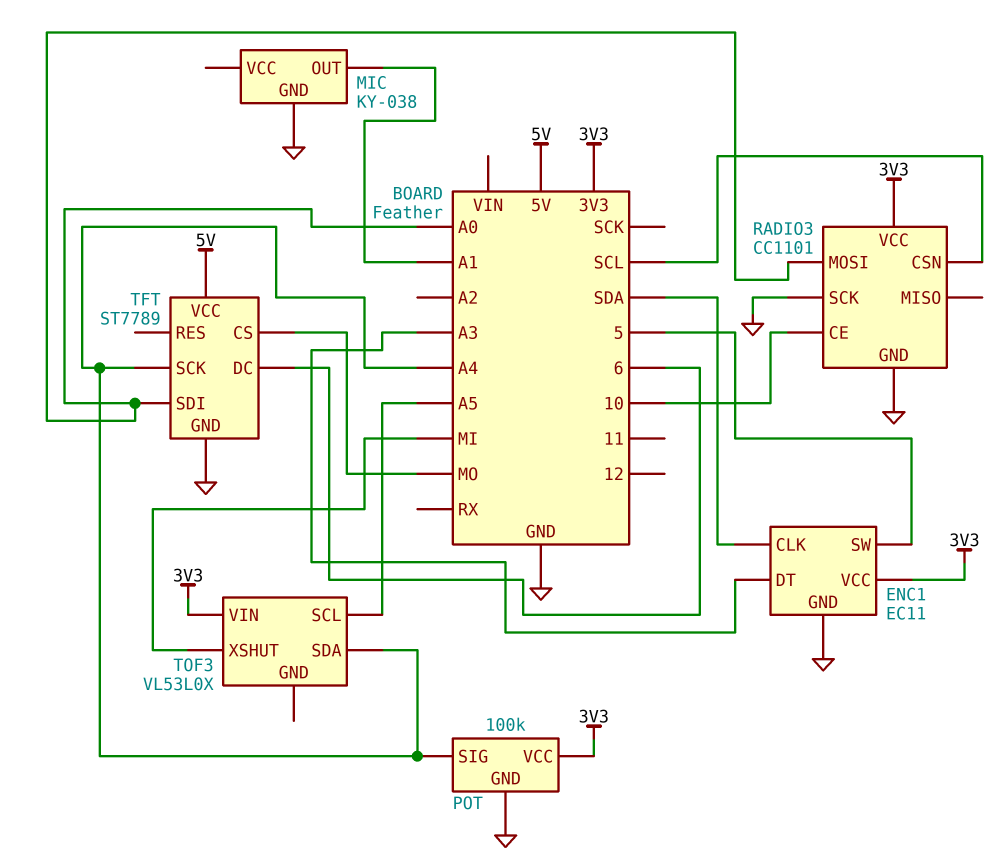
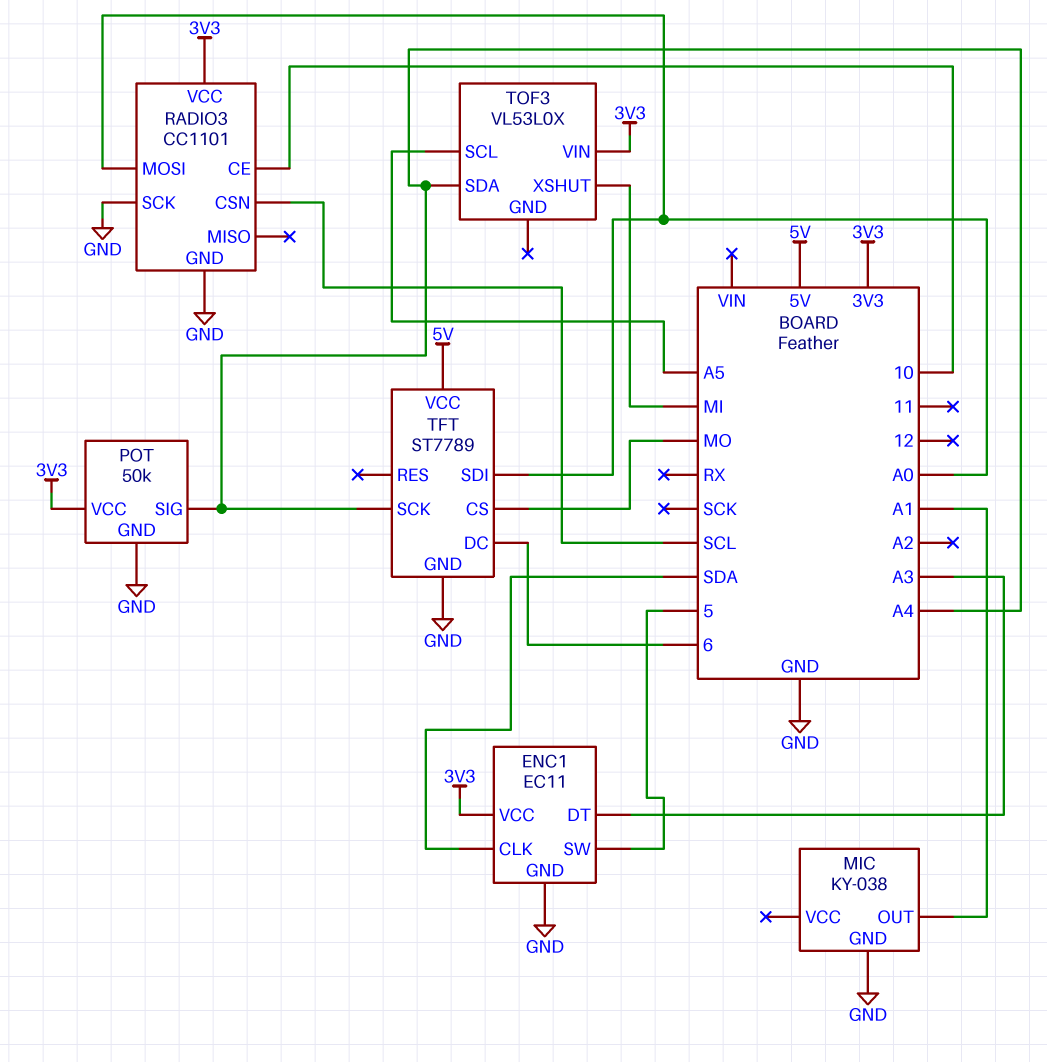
POT: 100k -> 50k

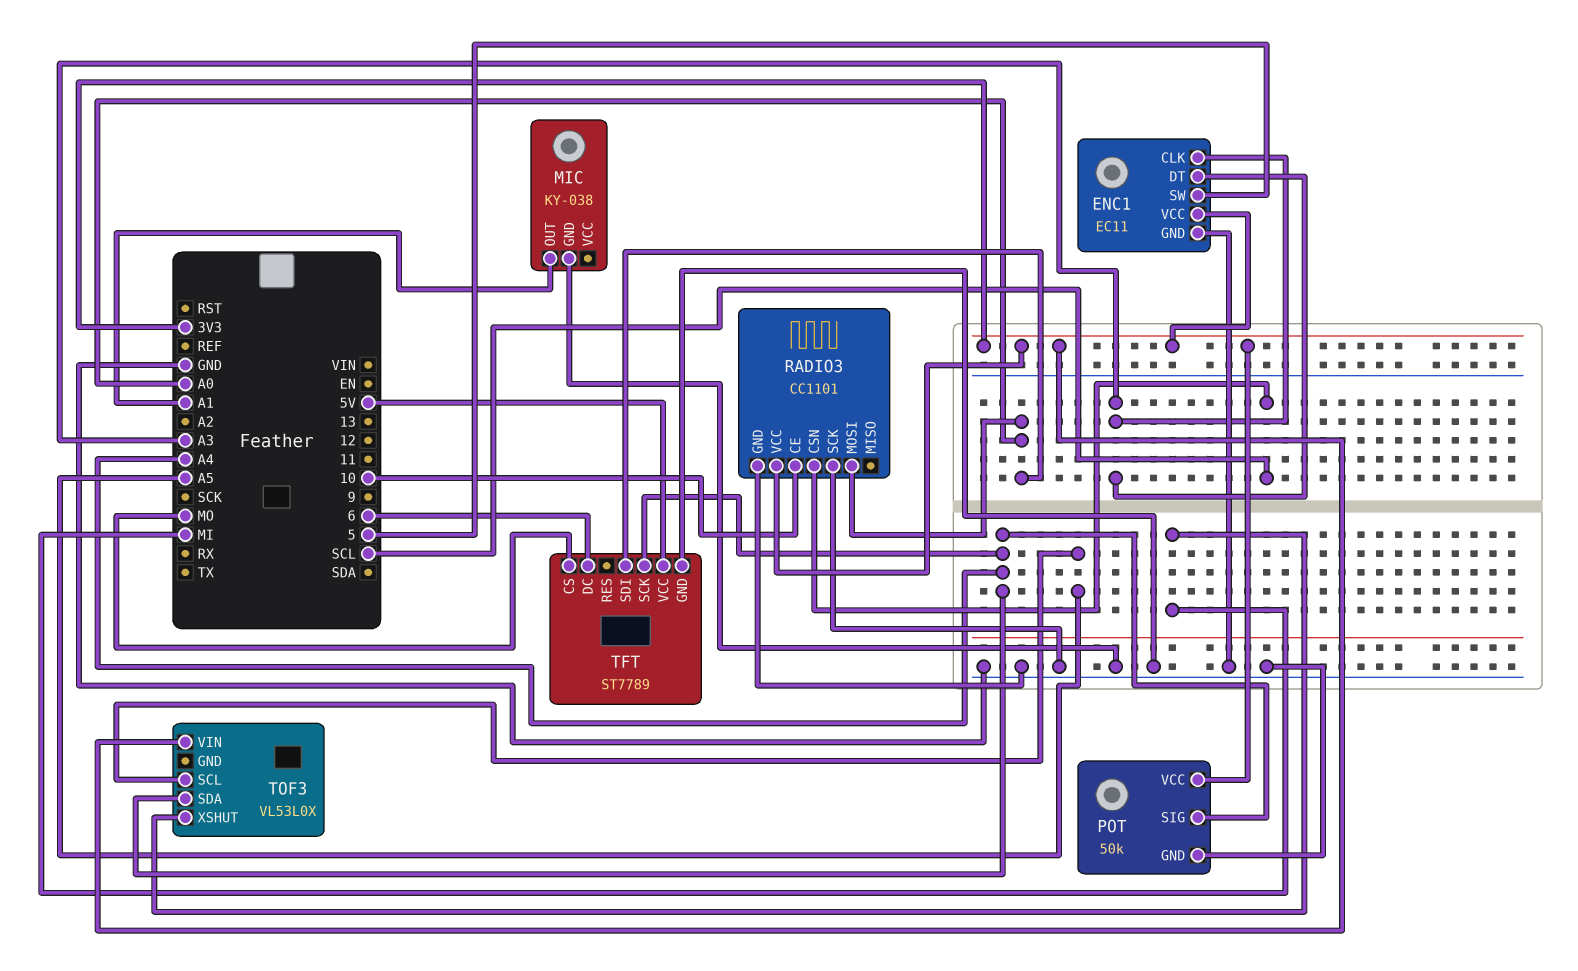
ENC1 pin CLK: SDA -> A3

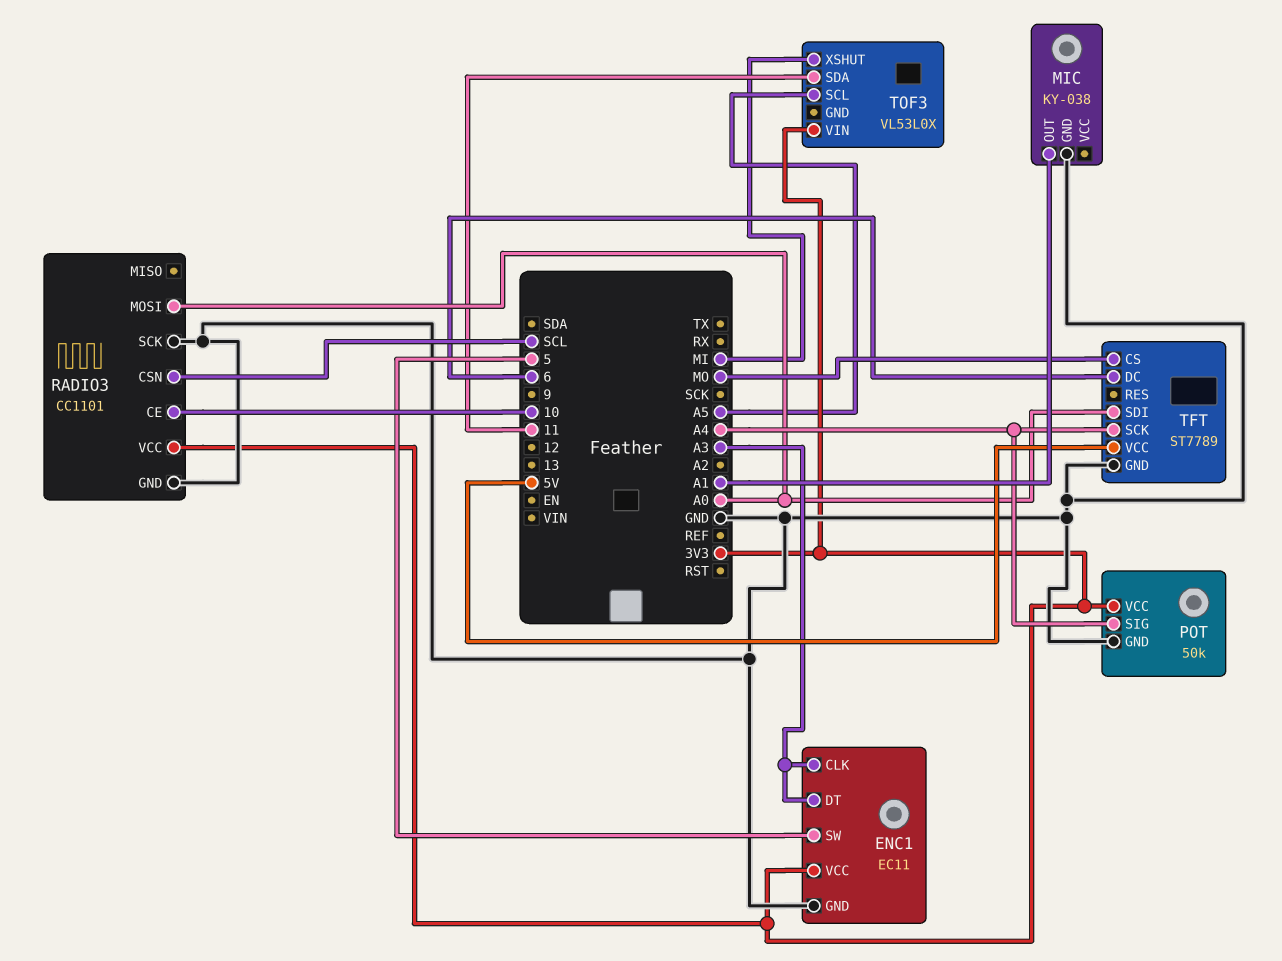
TOF3 pin SDA: A4 -> 11

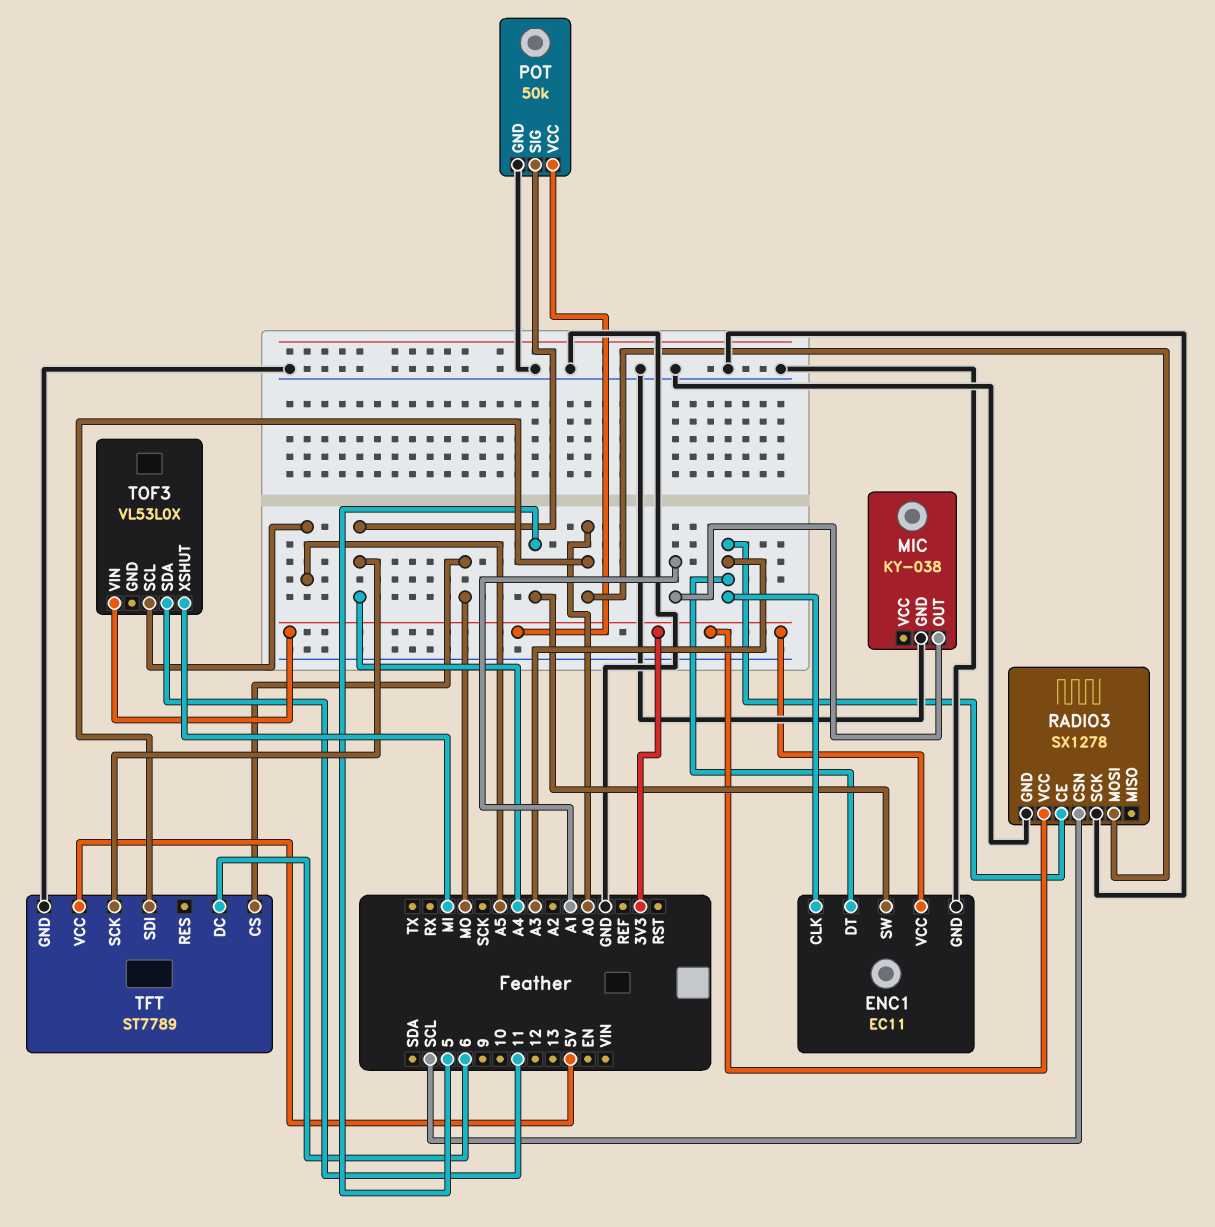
RADIO3: CC1101 -> SX1278
RADIO3 pin CE: 10 -> A3

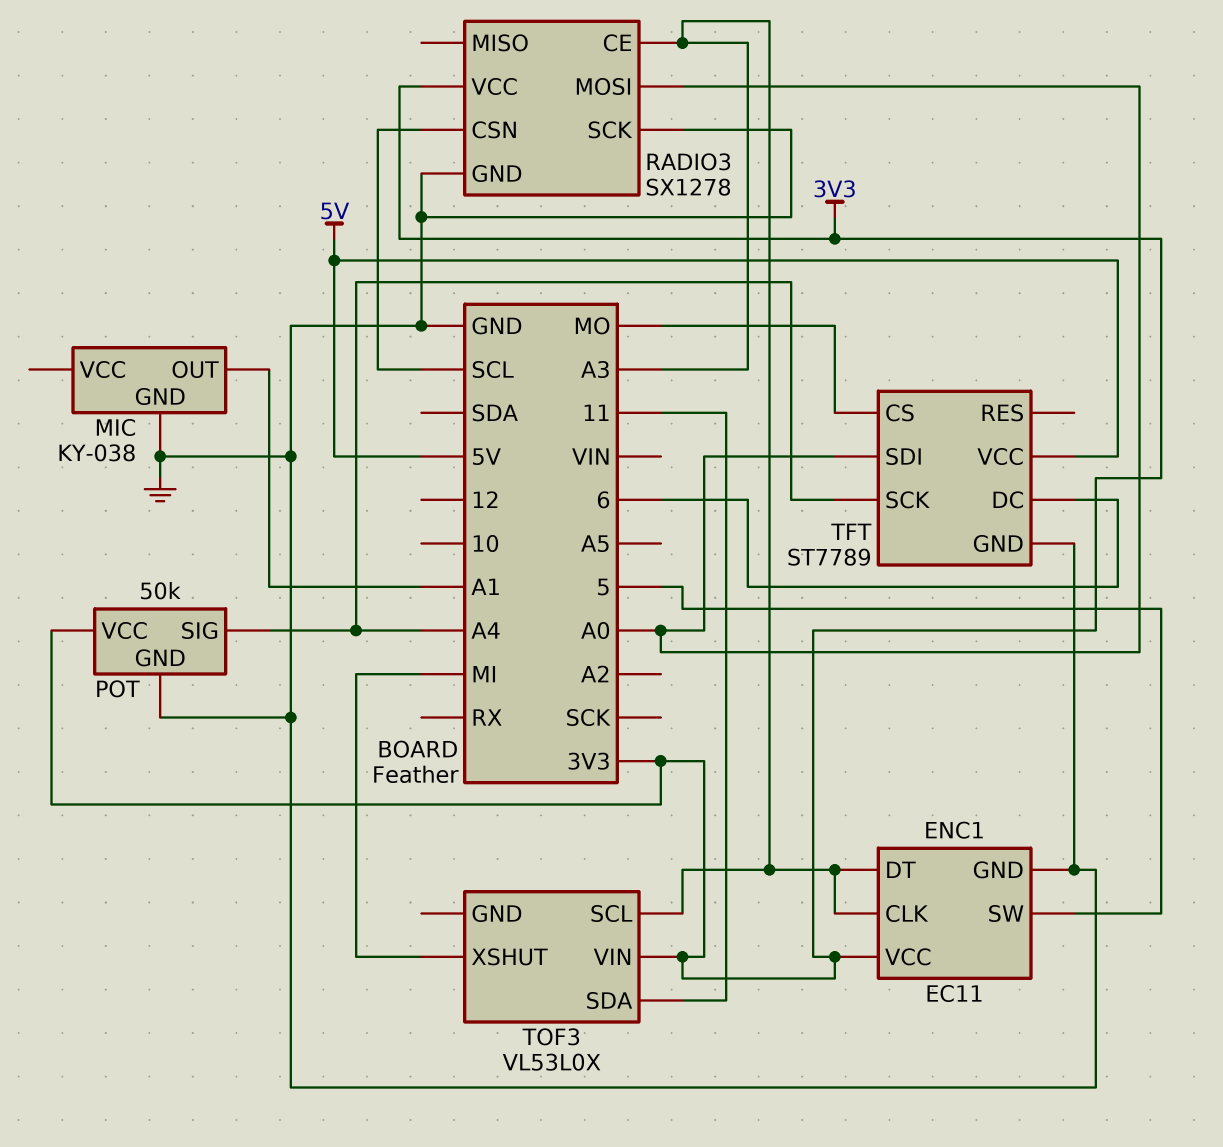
TOF3 pin SCL: A5 -> A3

